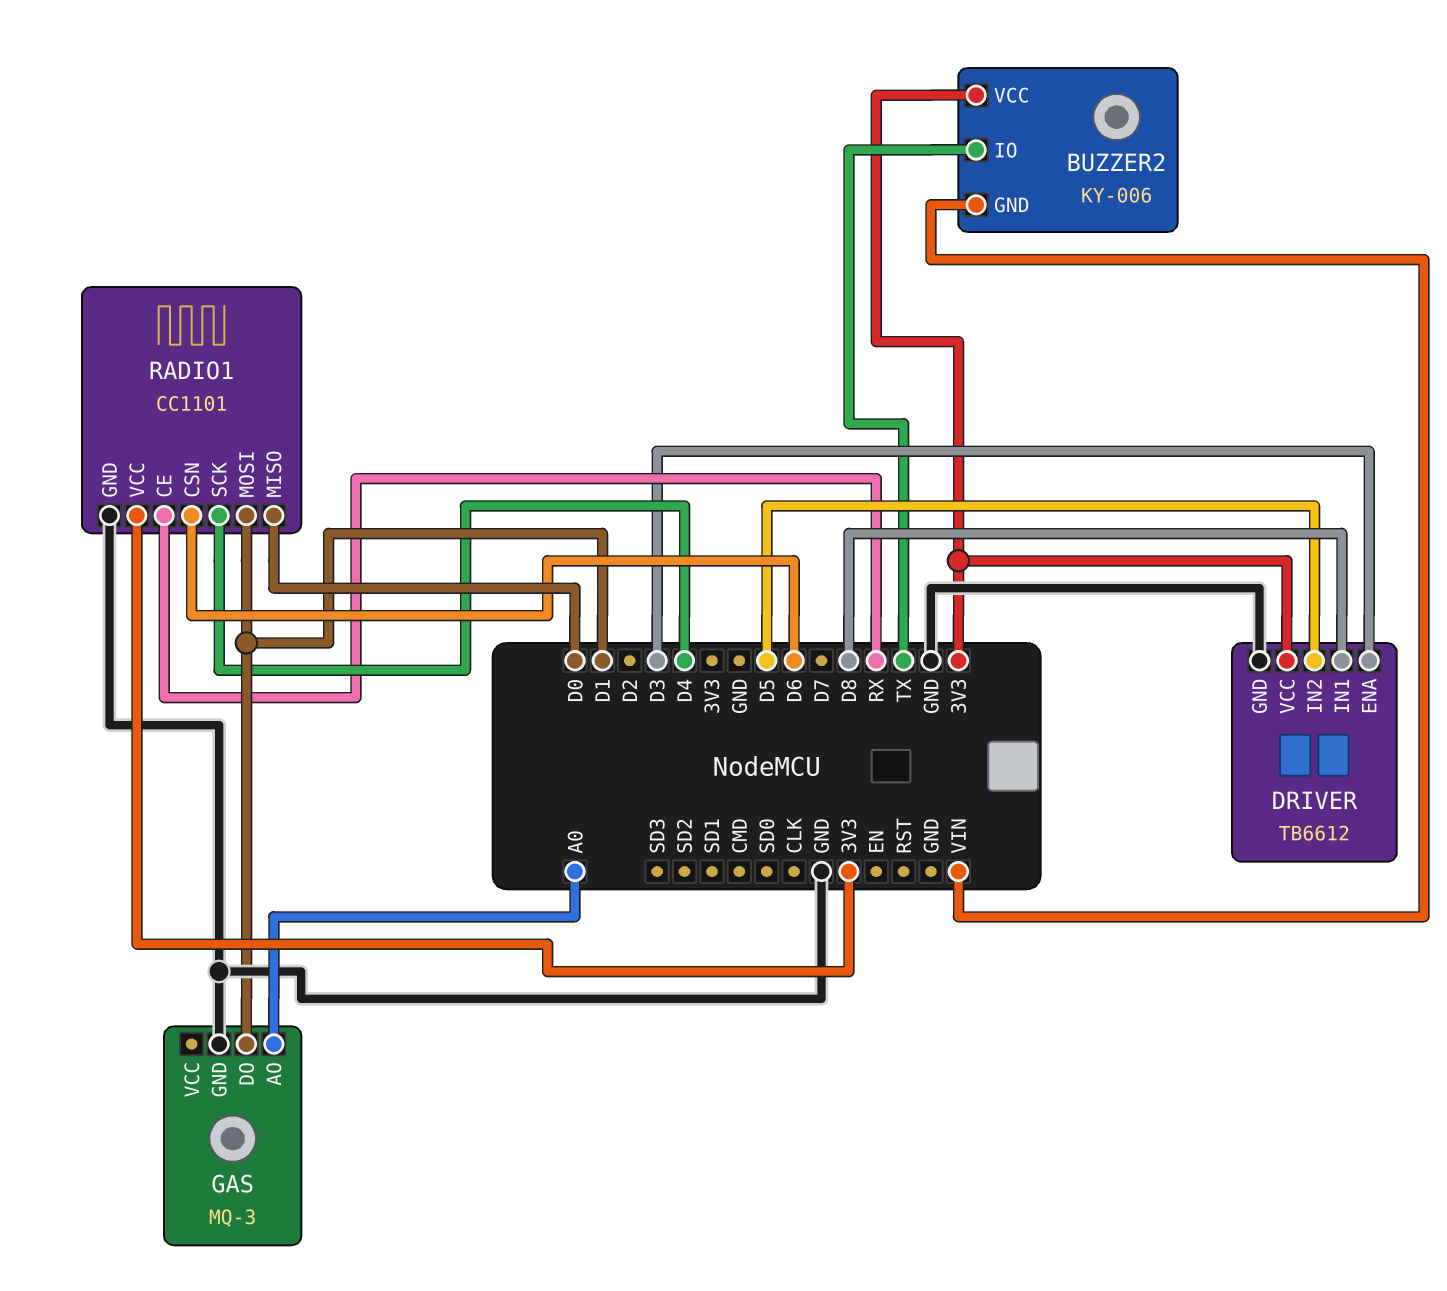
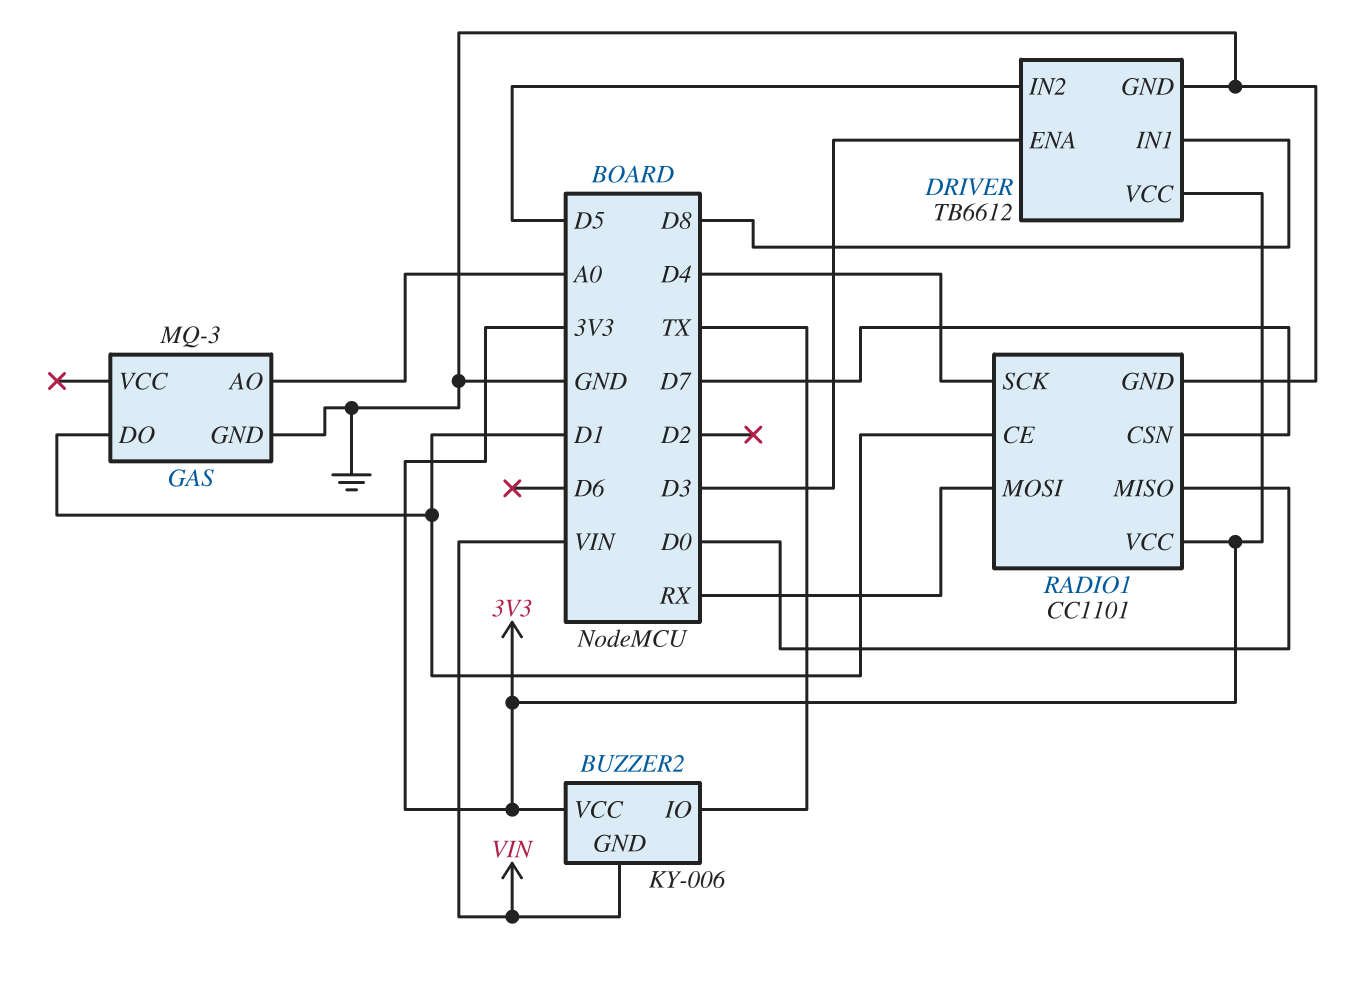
RADIO1 pin CE: RX -> D1
RADIO1 pin CSN: D6 -> D7
RADIO1 pin MOSI: D1 -> RX

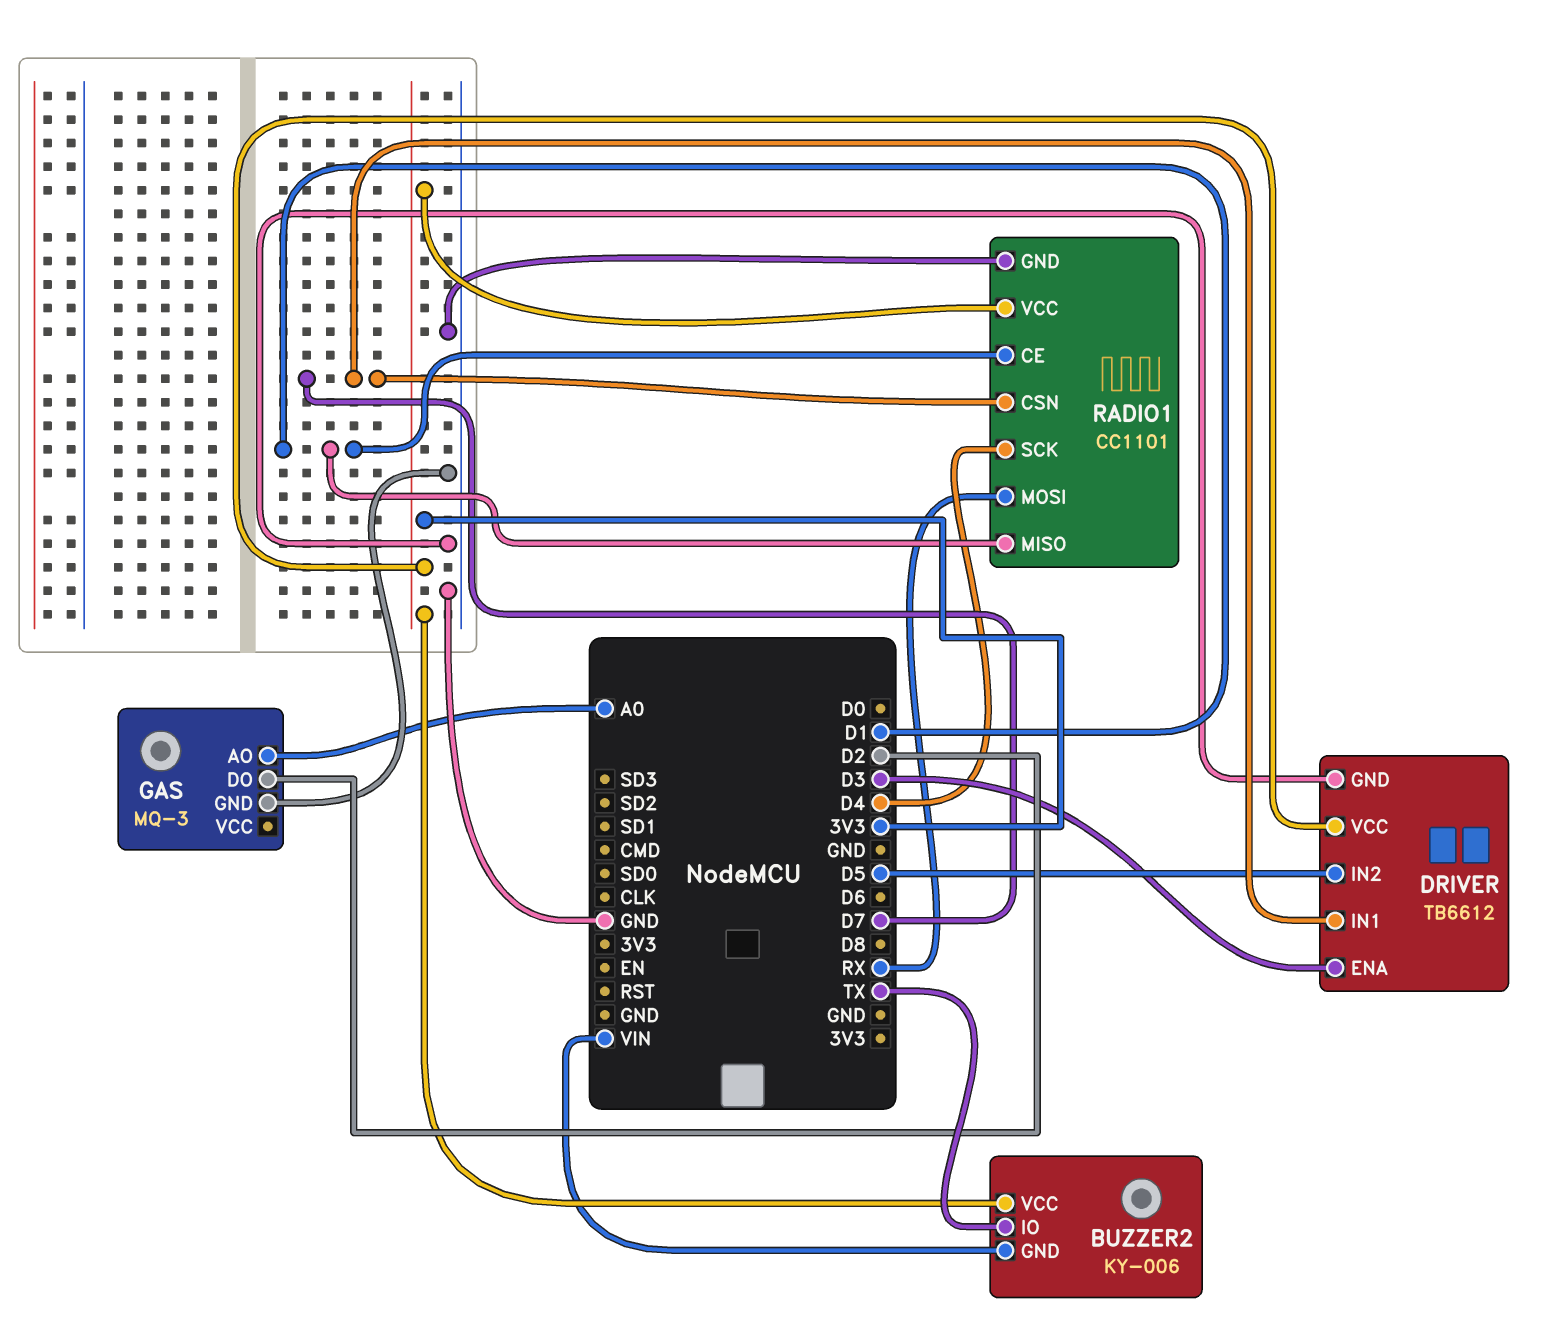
DRIVER pin IN1: D8 -> D7
GAS pin DO: D1 -> D2
RADIO1 pin MISO: D0 -> D1

